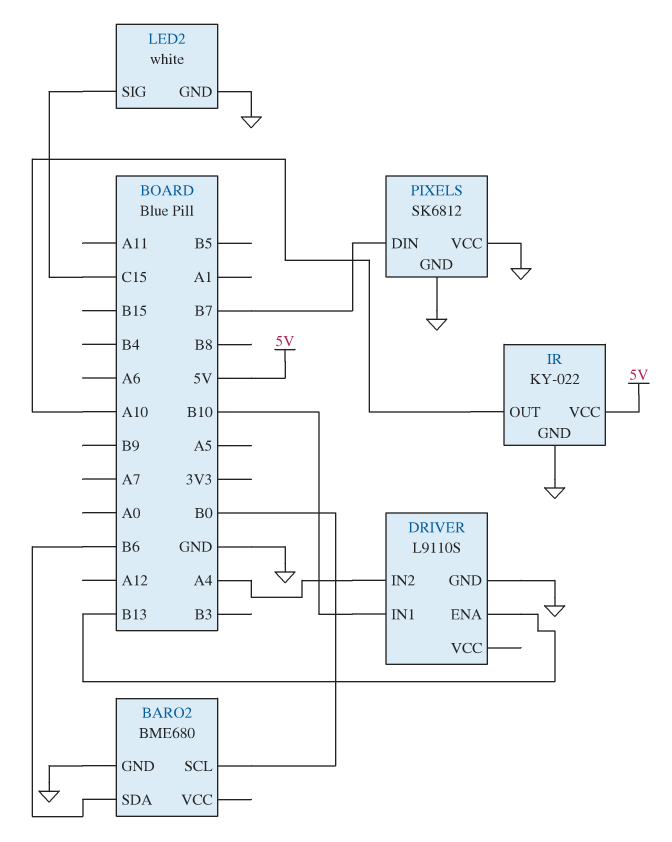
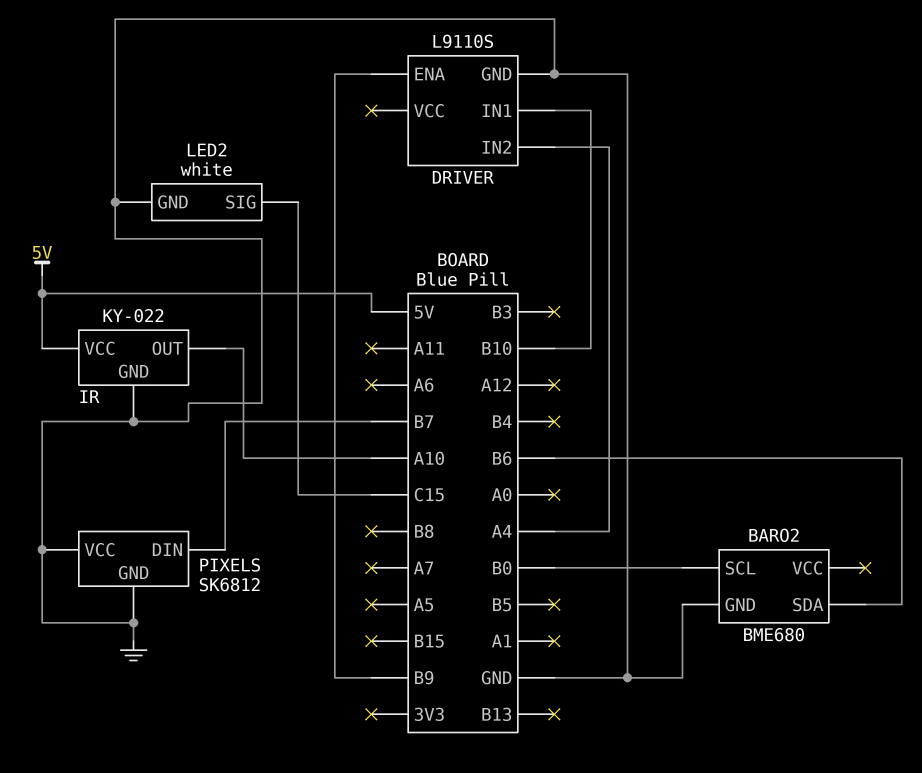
DRIVER pin ENA: B13 -> B9

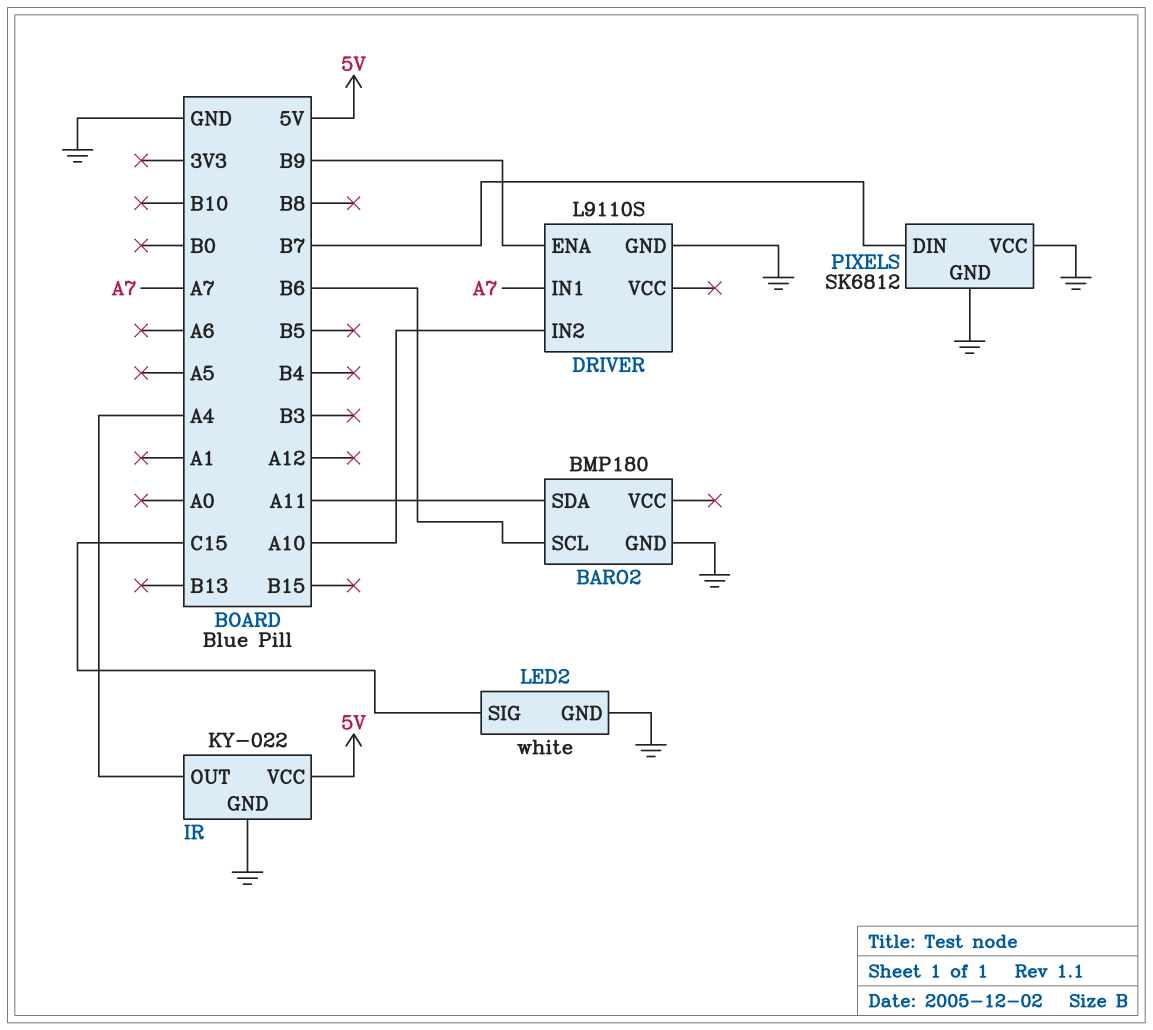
BARO2: BME680 -> BMP180
BARO2 pin SCL: B0 -> B6
BARO2 pin SDA: B6 -> A11
DRIVER pin IN1: B10 -> A7
DRIVER pin IN2: A4 -> A10
IR pin OUT: A10 -> A4

